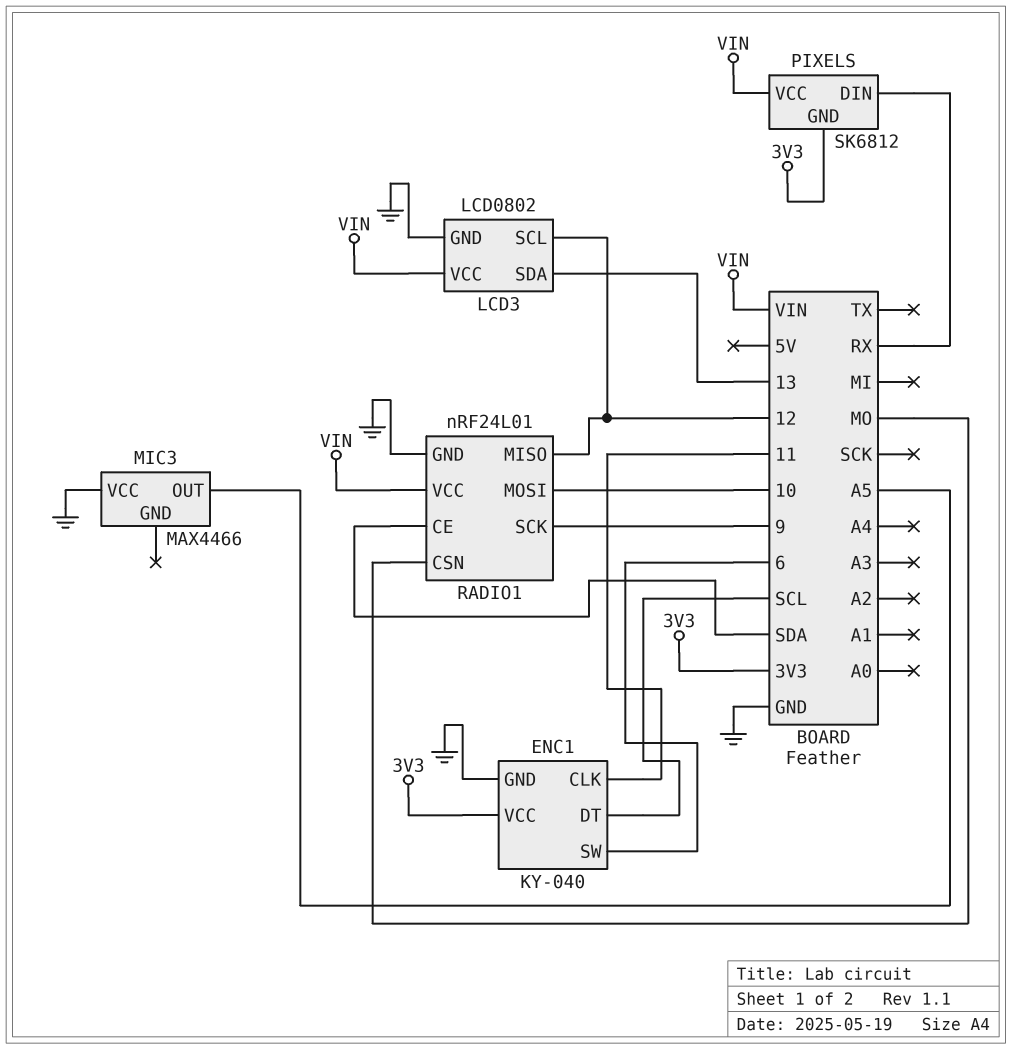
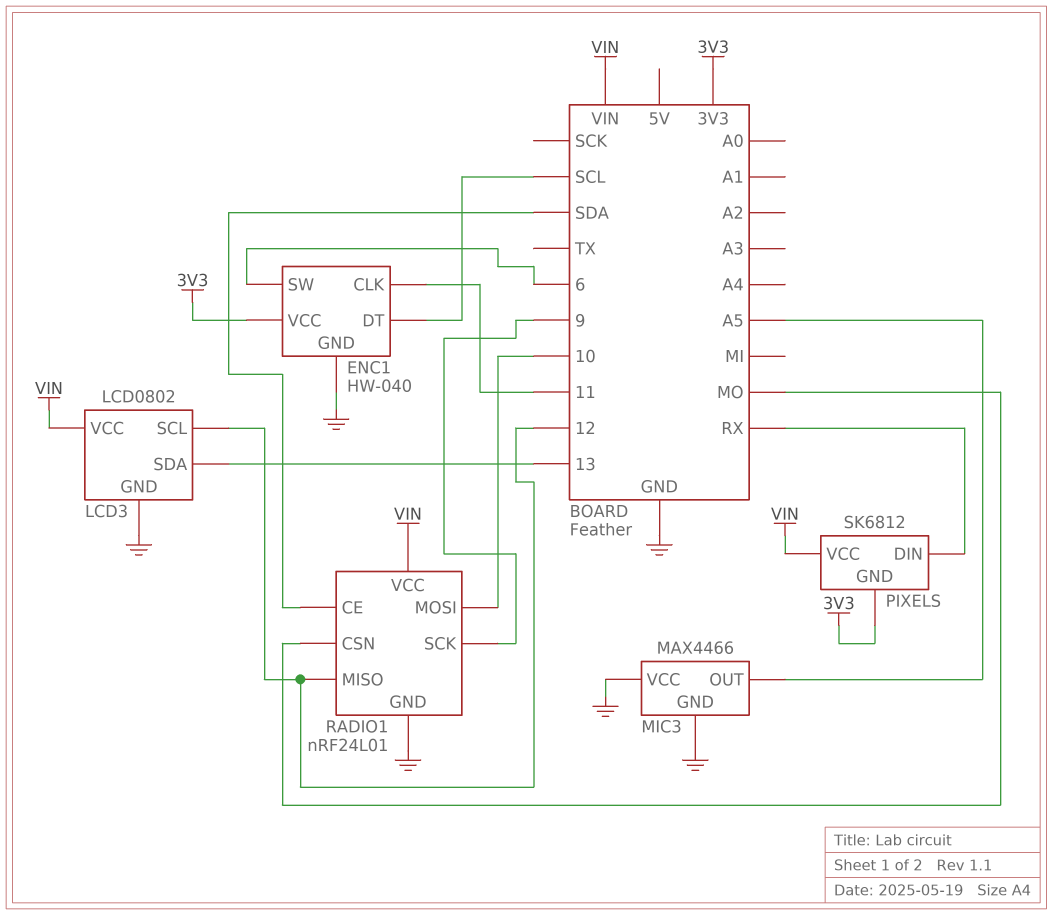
ENC1: KY-040 -> HW-040
MIC3 pin GND: none -> GND

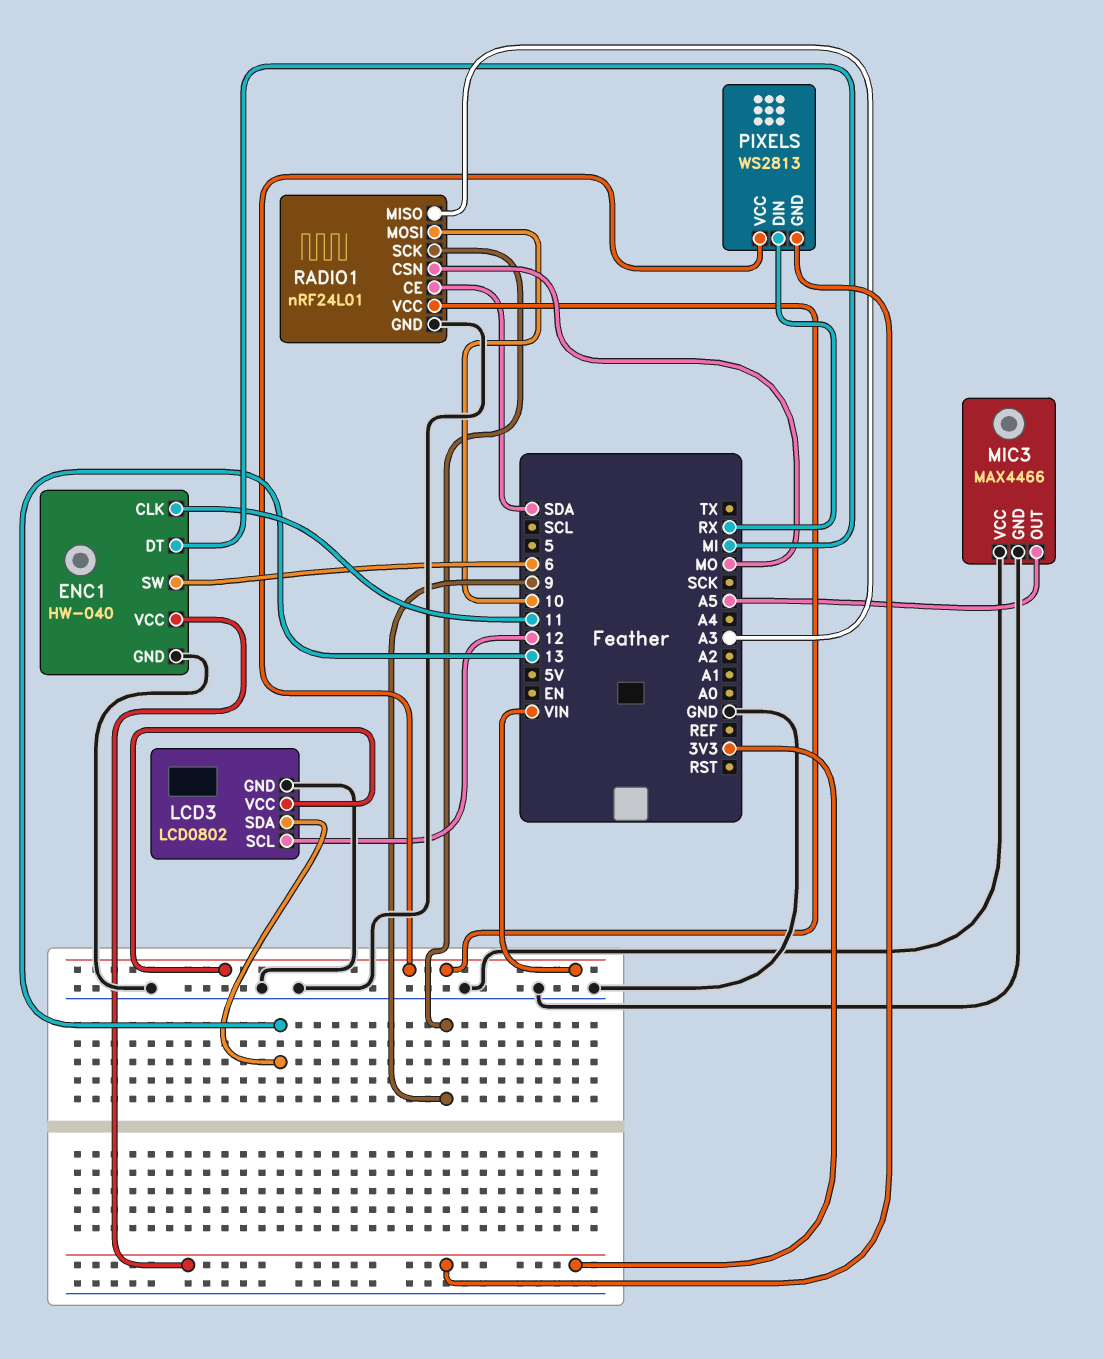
ENC1 pin DT: SCL -> MI
PIXELS: SK6812 -> WS2813
RADIO1 pin MISO: 12 -> A3

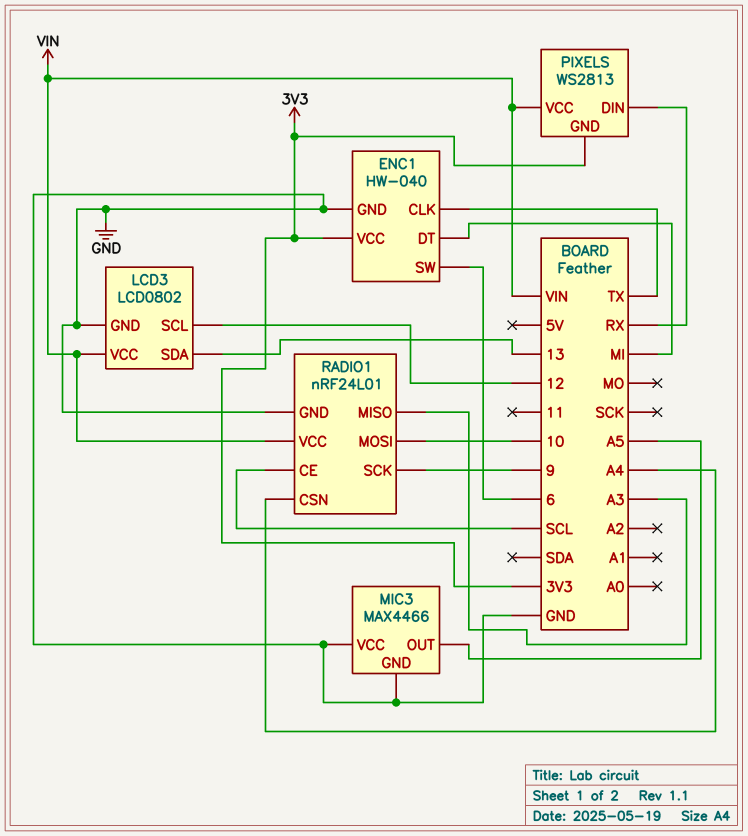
ENC1 pin CLK: 11 -> TX
RADIO1 pin CE: SDA -> SCL
RADIO1 pin CSN: MO -> A4

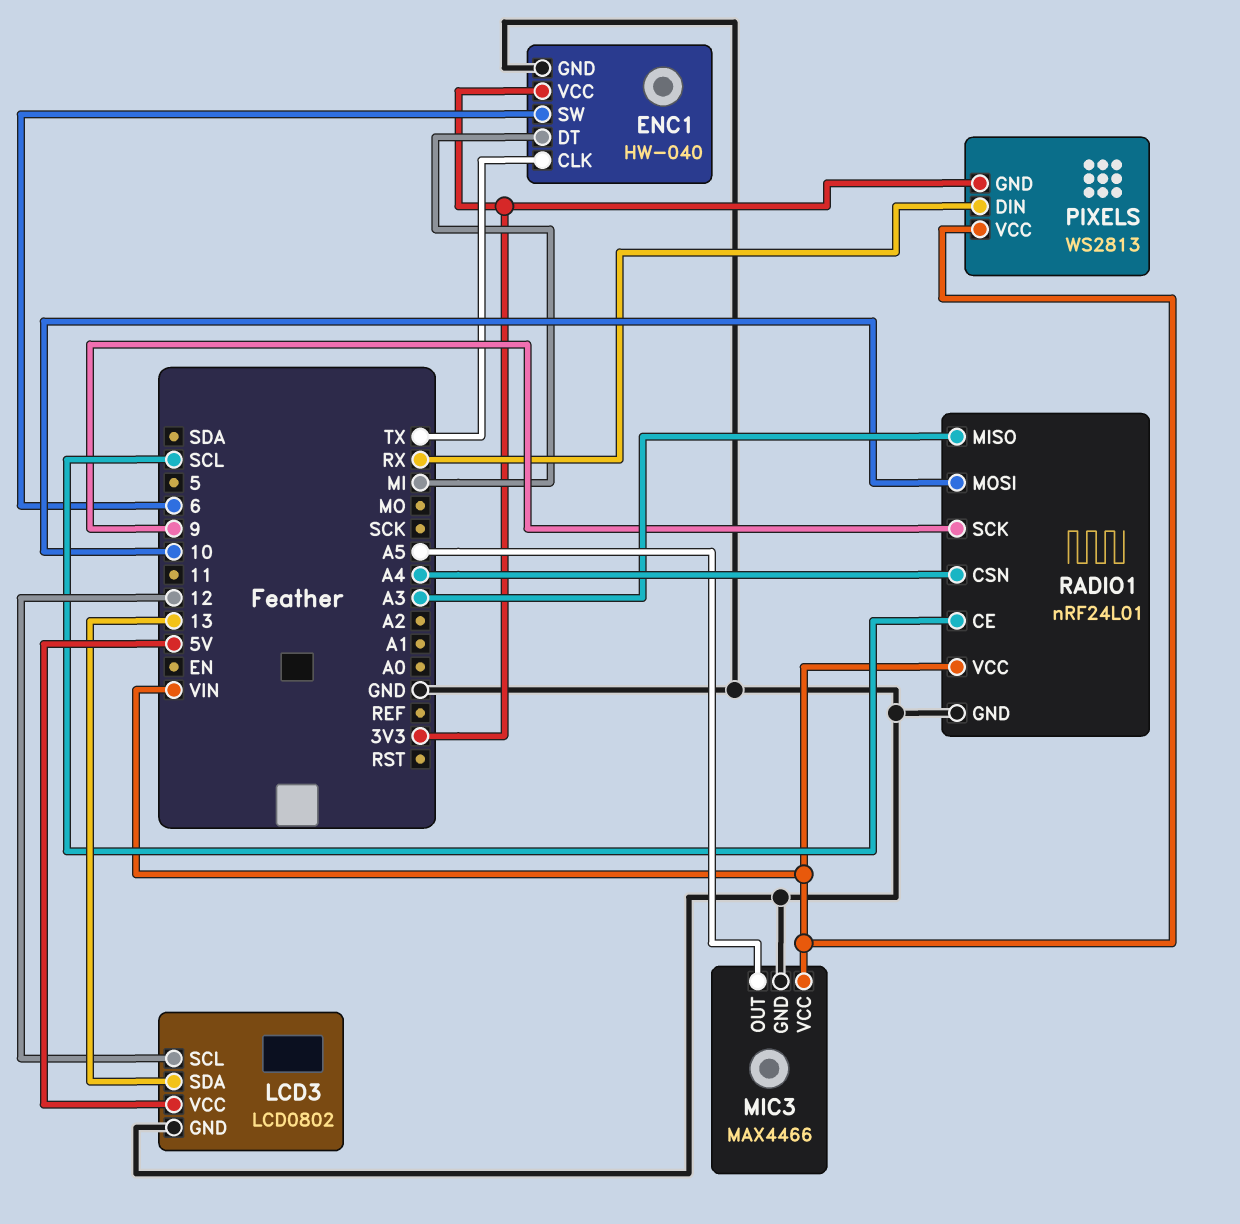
LCD3 pin VCC: VIN -> 5V
MIC3 pin VCC: GND -> VIN

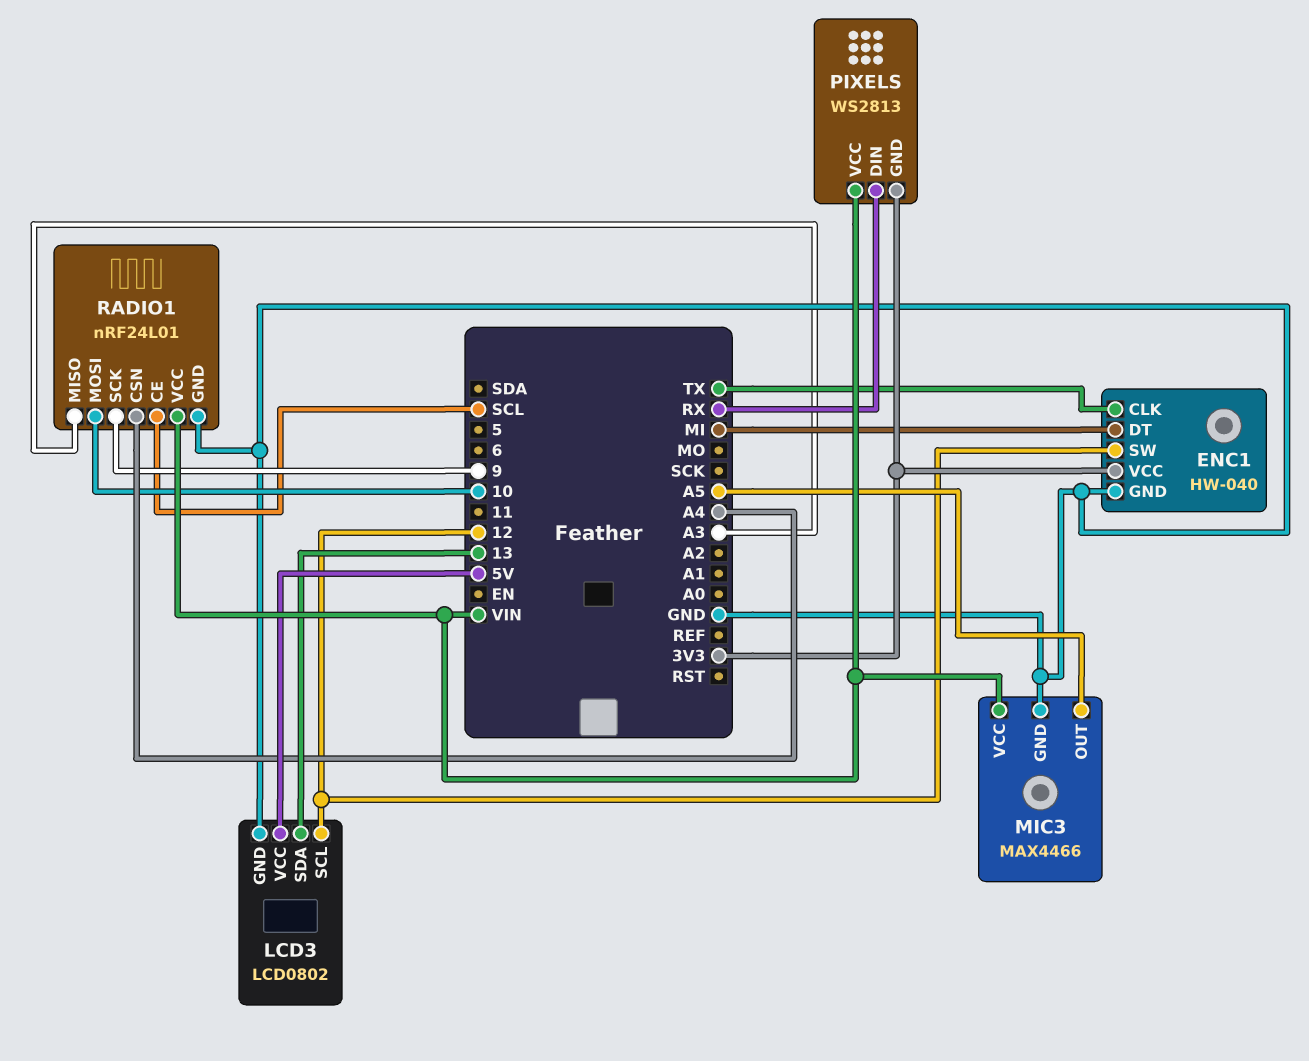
ENC1 pin SW: 6 -> 12

